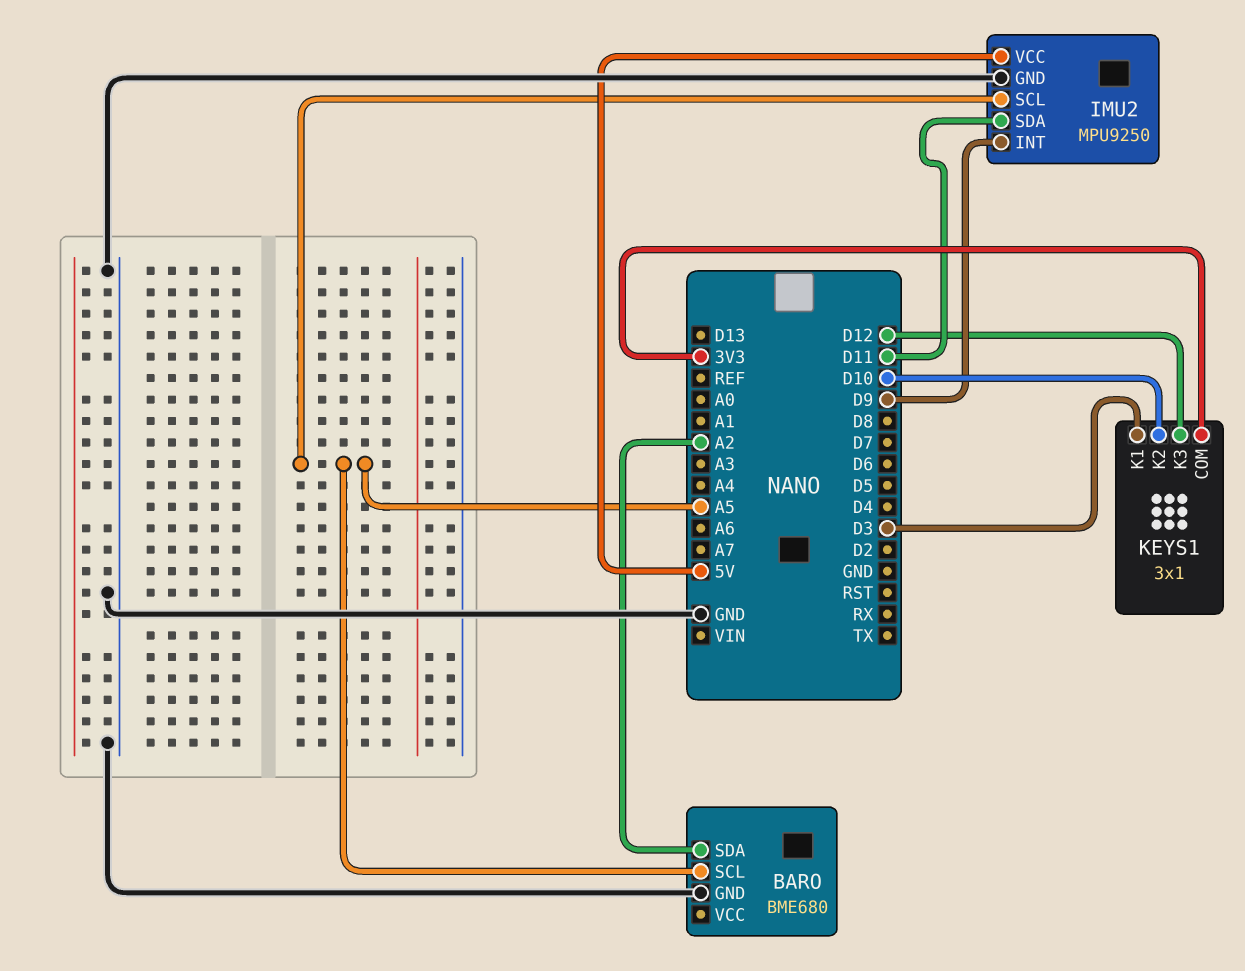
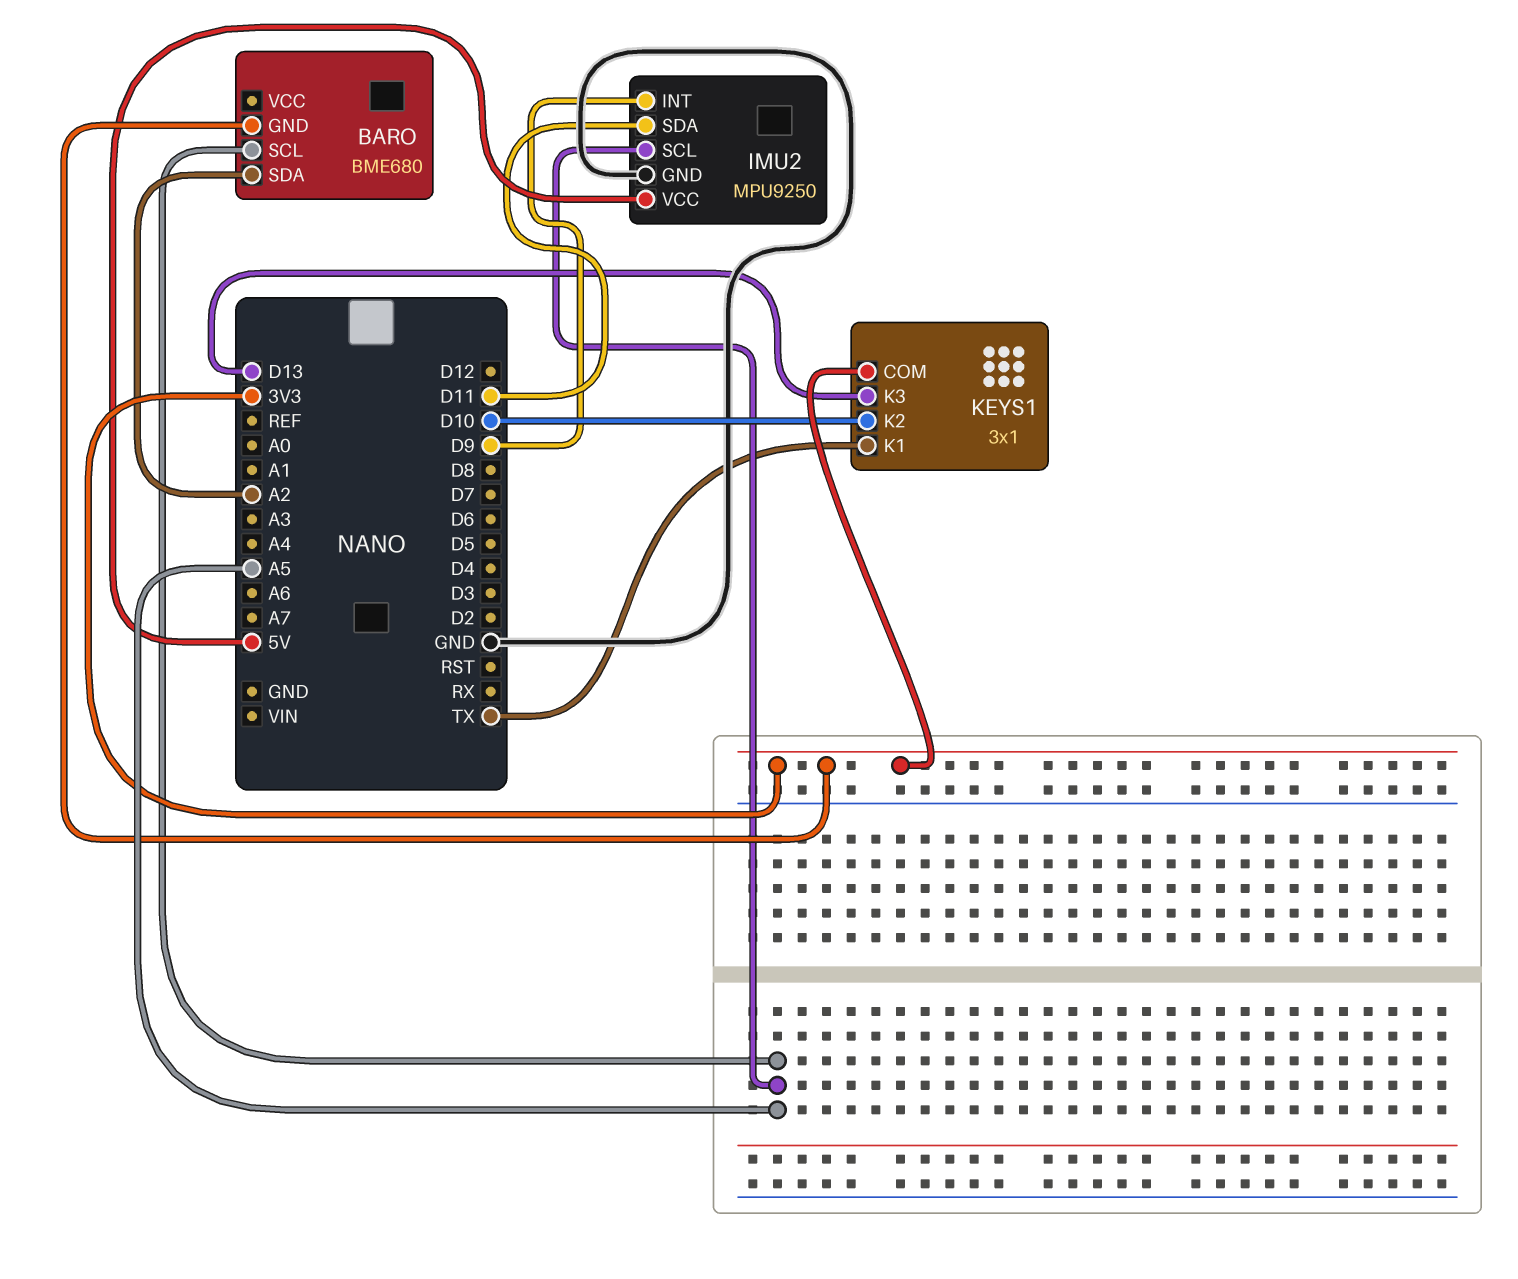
BARO pin GND: GND -> 3V3
KEYS1 pin K1: D3 -> TX
KEYS1 pin K3: D12 -> D13

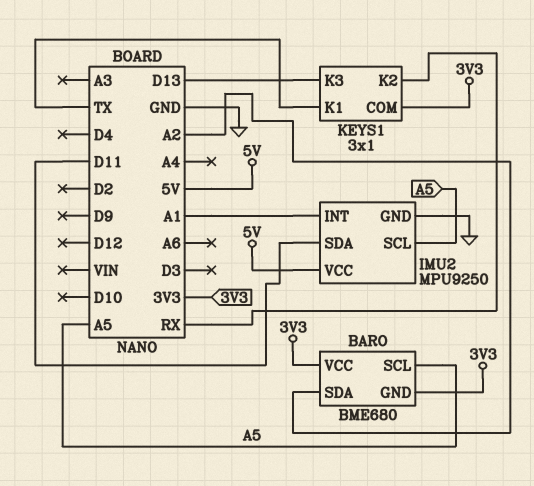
BARO pin VCC: none -> 3V3
IMU2 pin INT: D9 -> A1
KEYS1 pin K2: D10 -> RX

